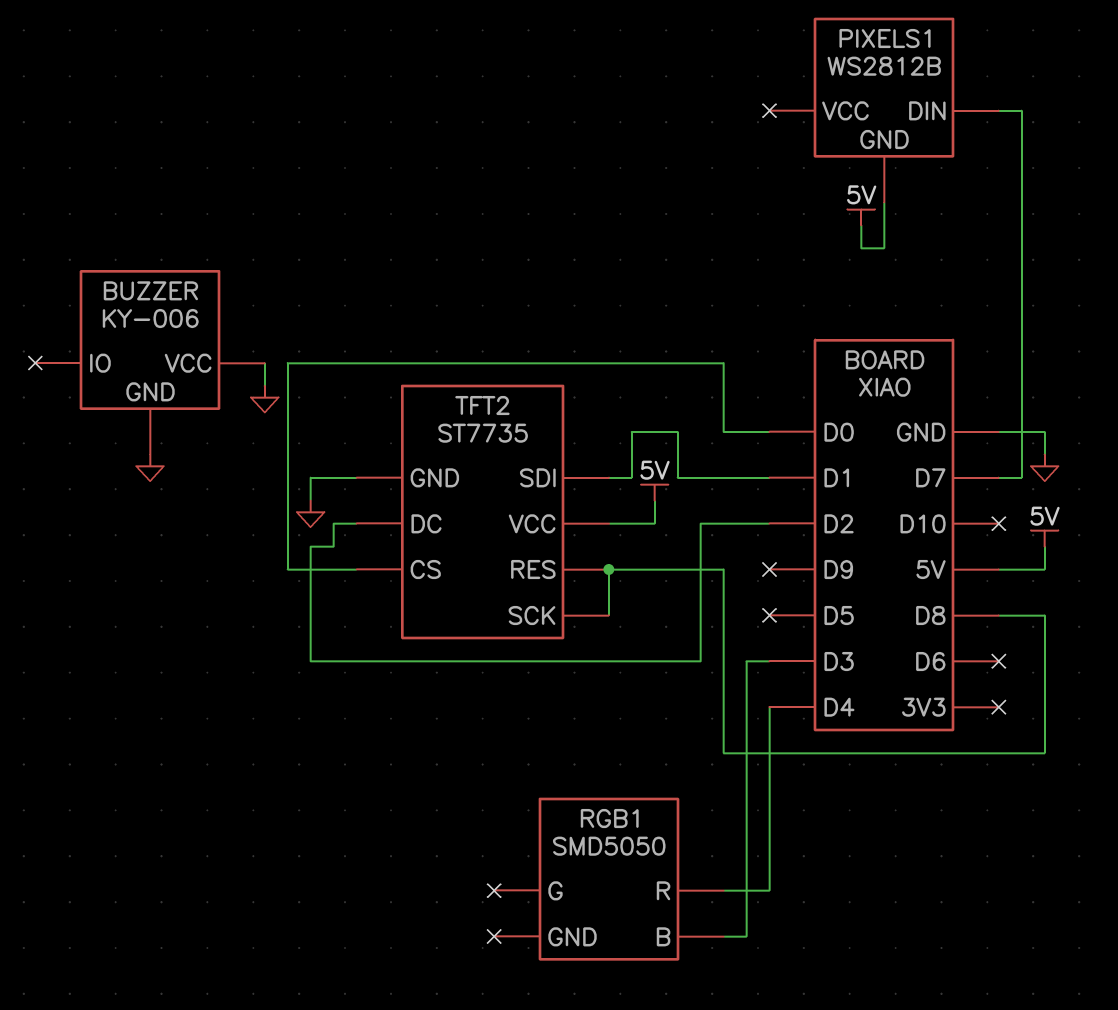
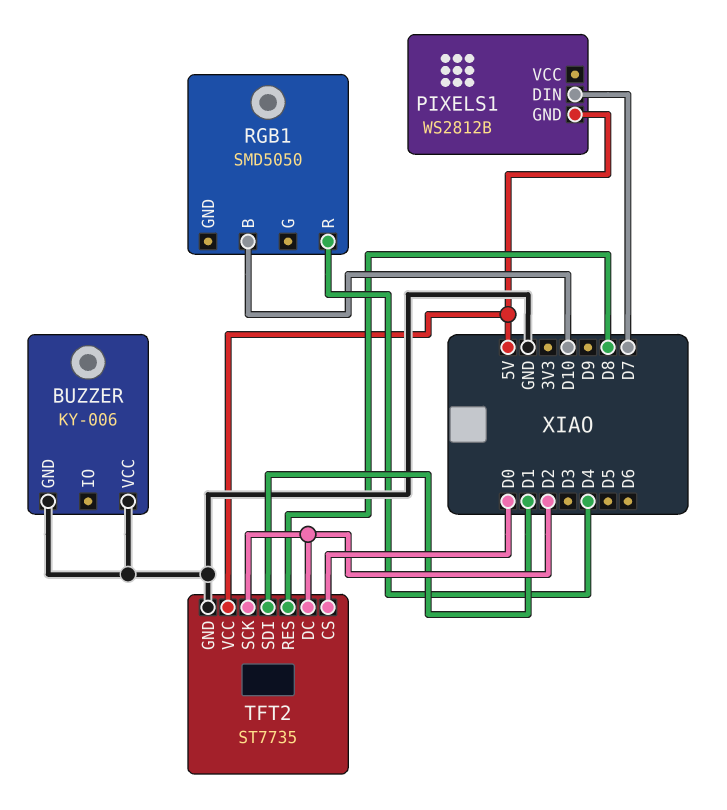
RGB1 pin B: D3 -> D10
TFT2 pin SCK: D8 -> D2

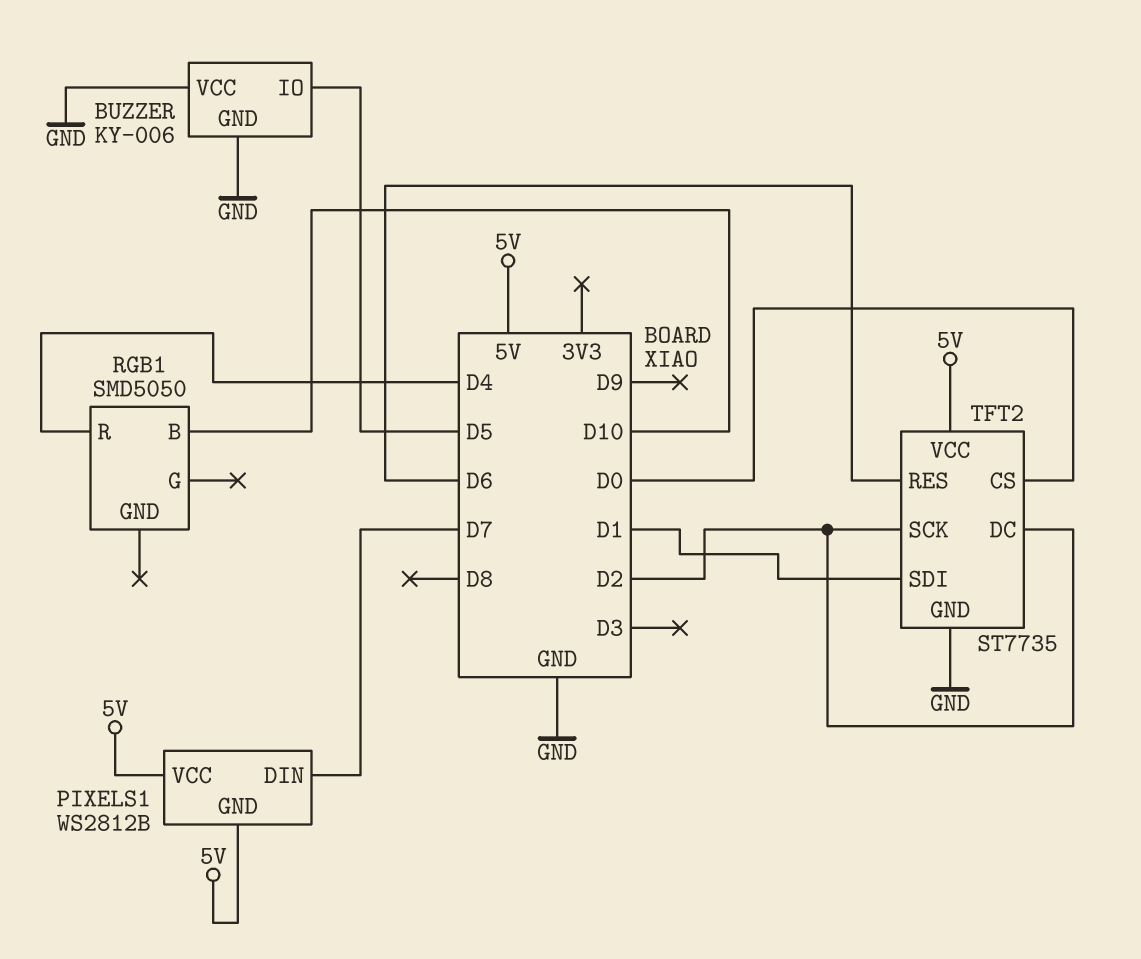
BUZZER pin IO: none -> D5
PIXELS1 pin VCC: none -> 5V
TFT2 pin RES: D8 -> D6

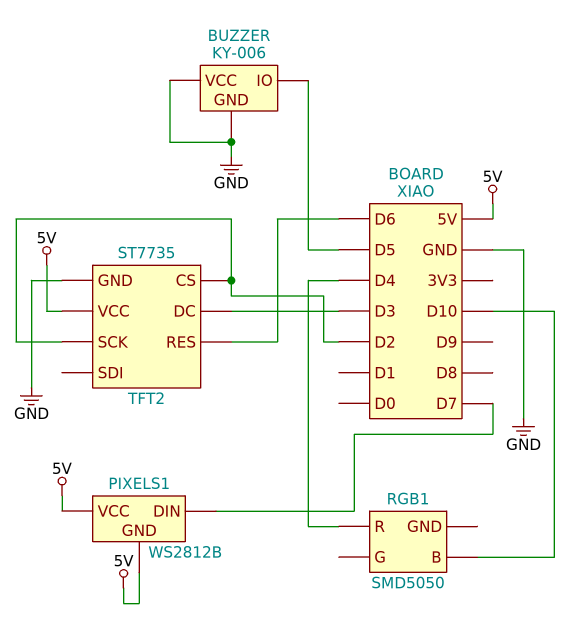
TFT2 pin CS: D0 -> D2
TFT2 pin DC: D2 -> D3
TFT2 pin SDI: D1 -> none

